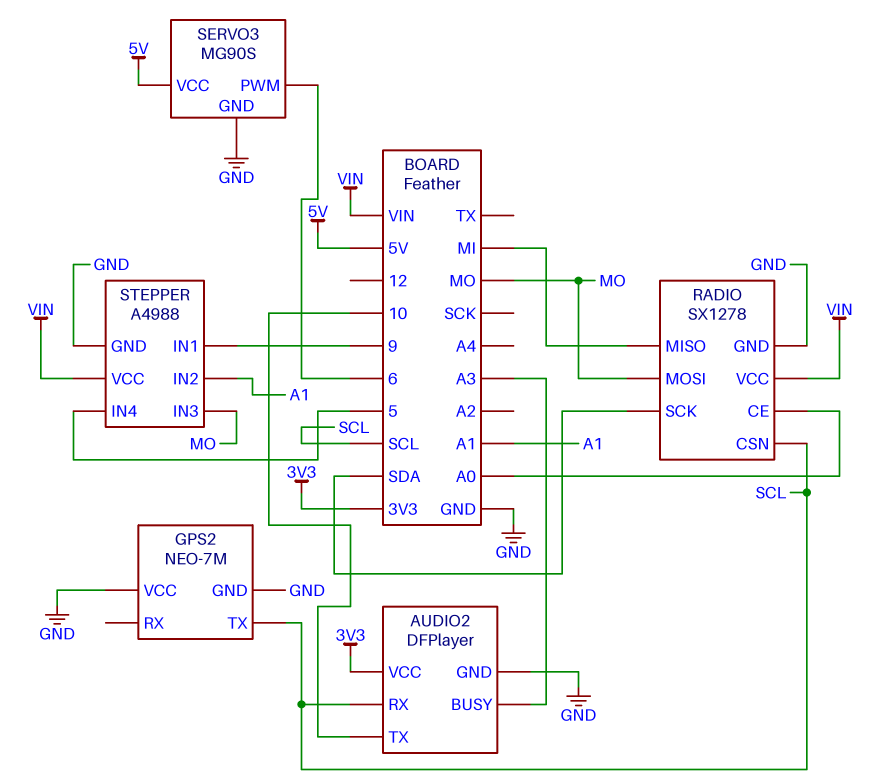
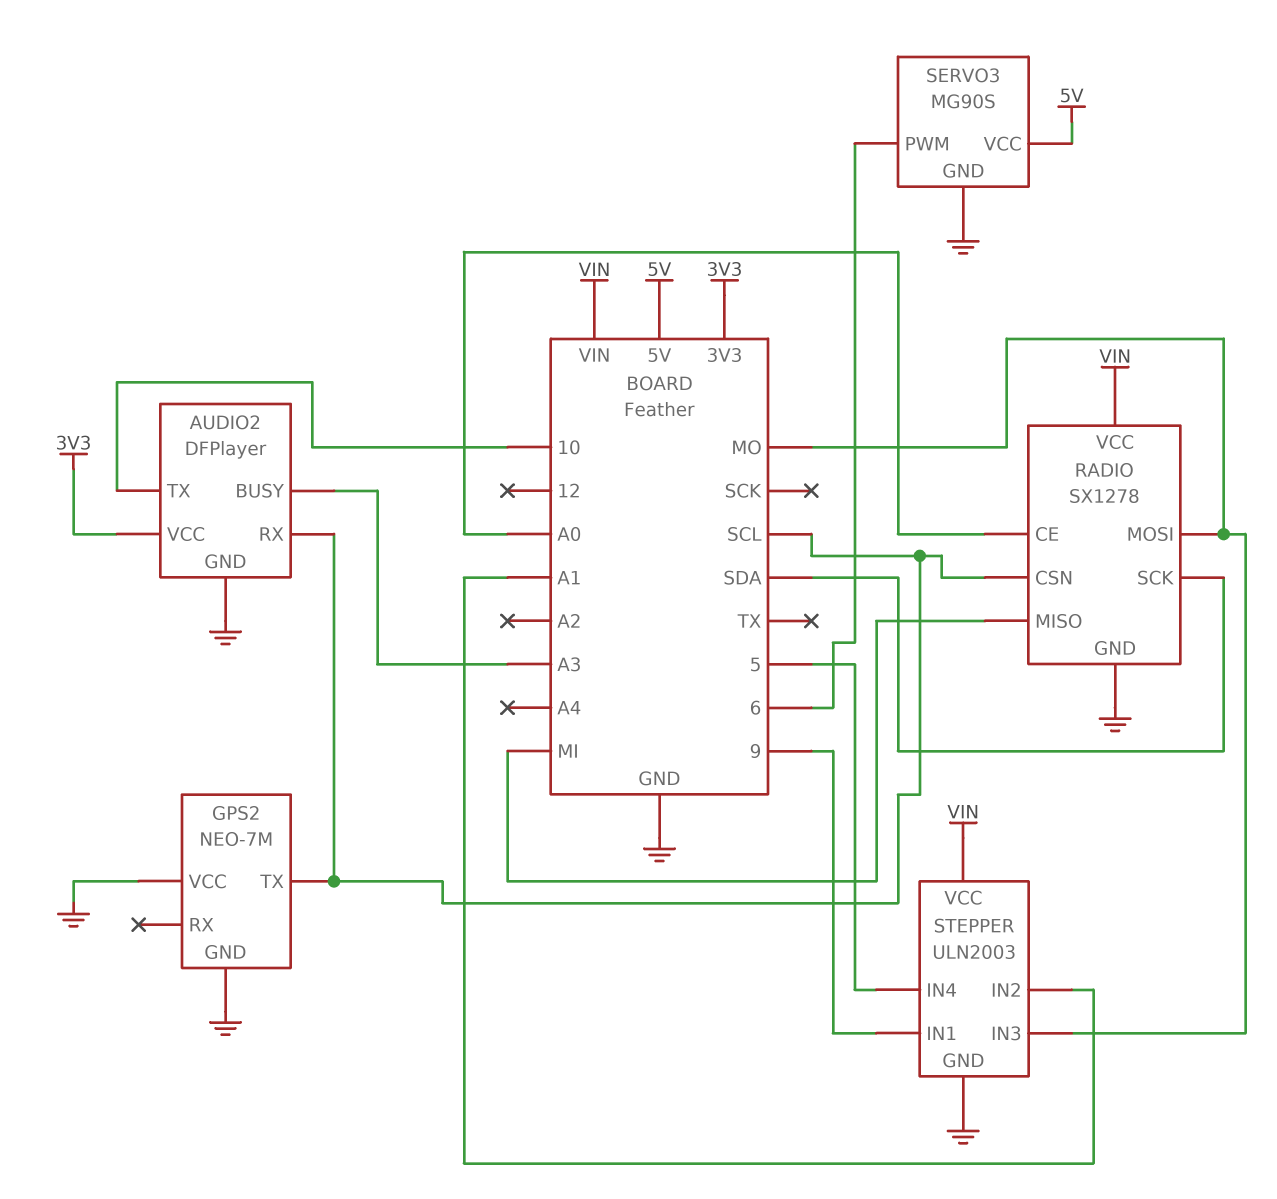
STEPPER: A4988 -> ULN2003

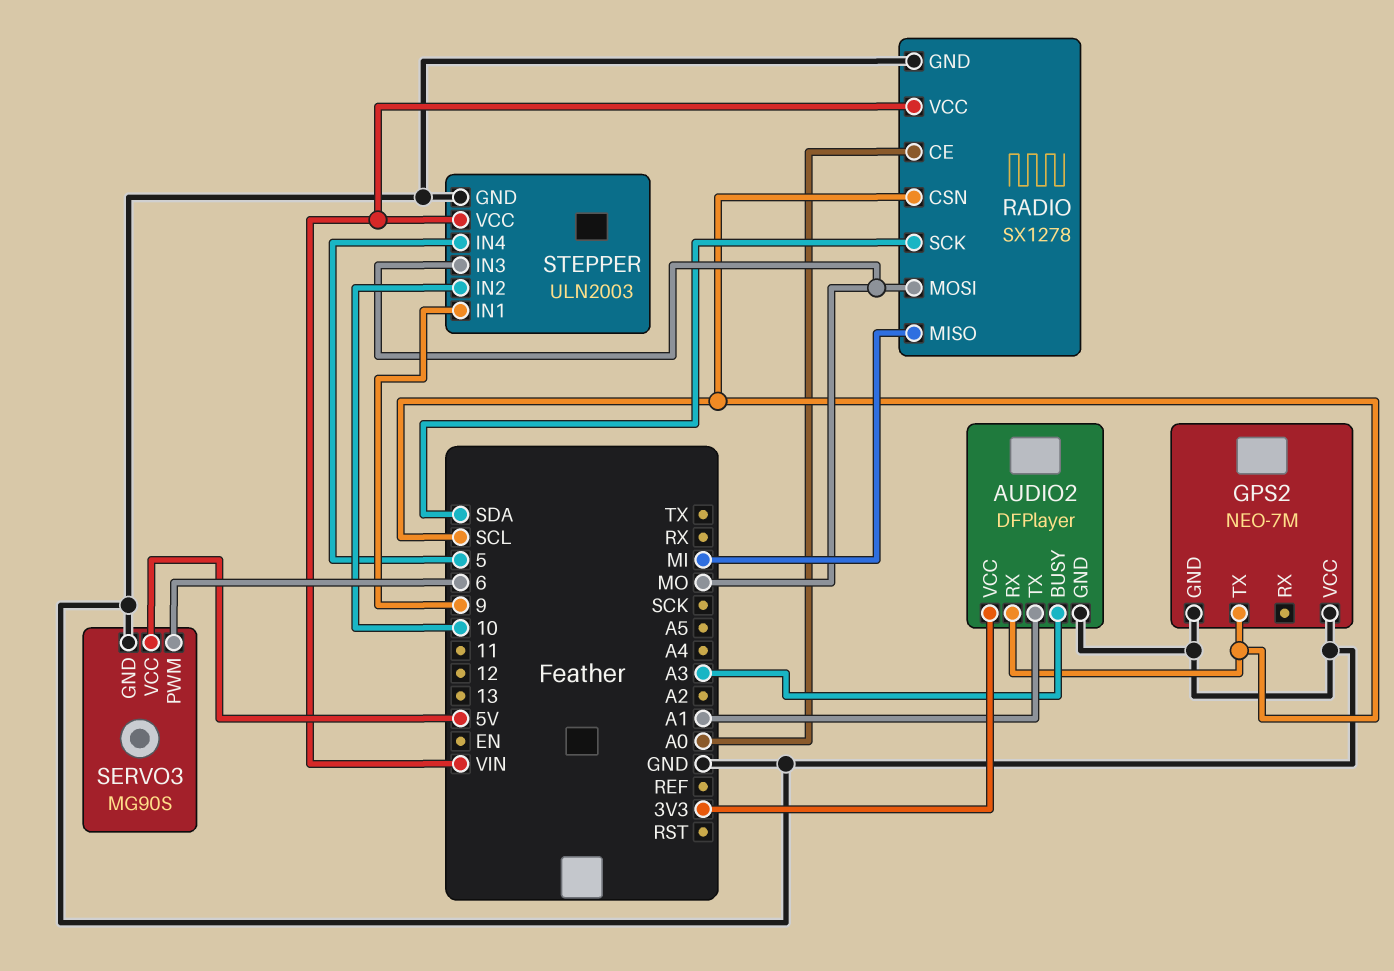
AUDIO2 pin TX: 10 -> A1
STEPPER pin IN2: A1 -> 10

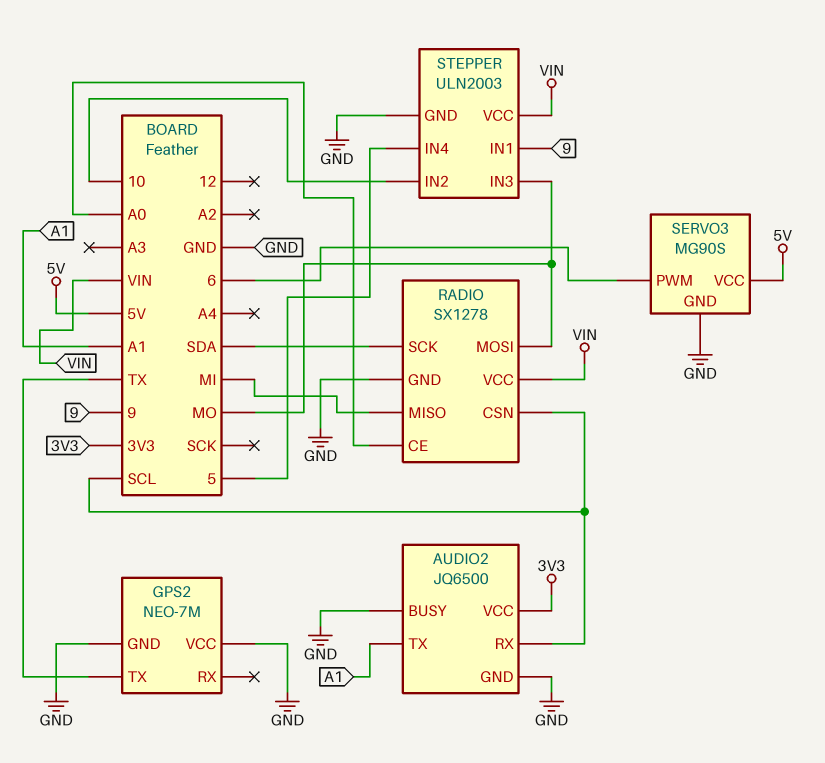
AUDIO2: DFPlayer -> JQ6500
AUDIO2 pin BUSY: A3 -> GND
GPS2 pin TX: SCL -> TX

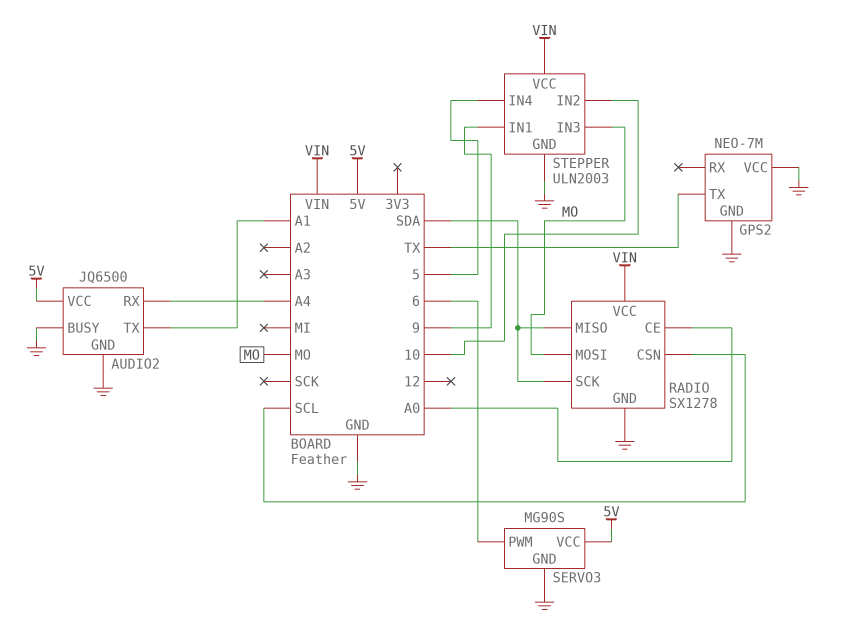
AUDIO2 pin RX: SCL -> A4
AUDIO2 pin VCC: 3V3 -> 5V
RADIO pin MISO: MI -> SDA

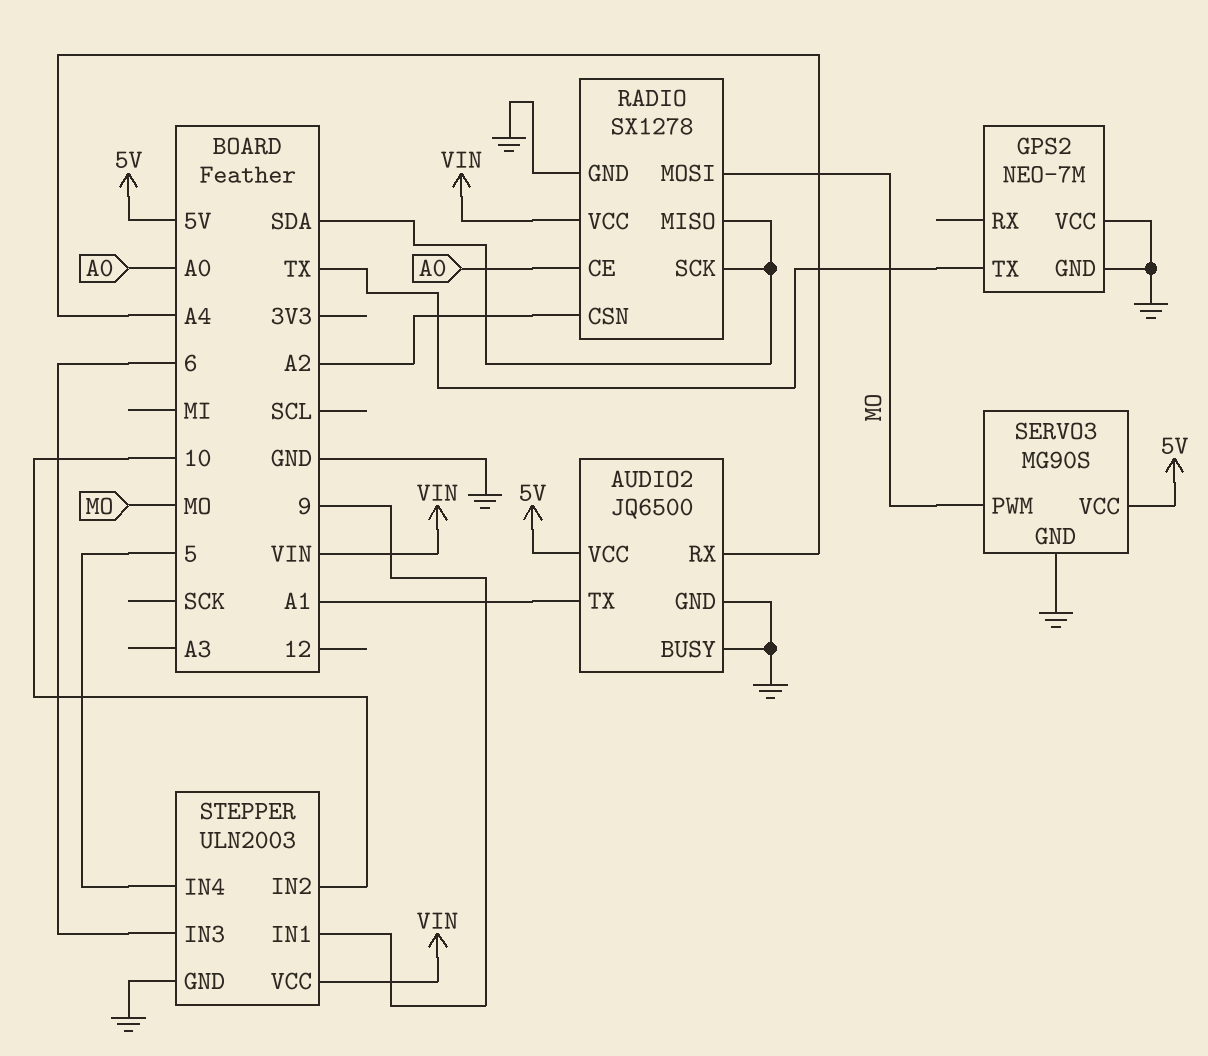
RADIO pin CSN: SCL -> A2
SERVO3 pin PWM: 6 -> MO
STEPPER pin IN3: MO -> 6

